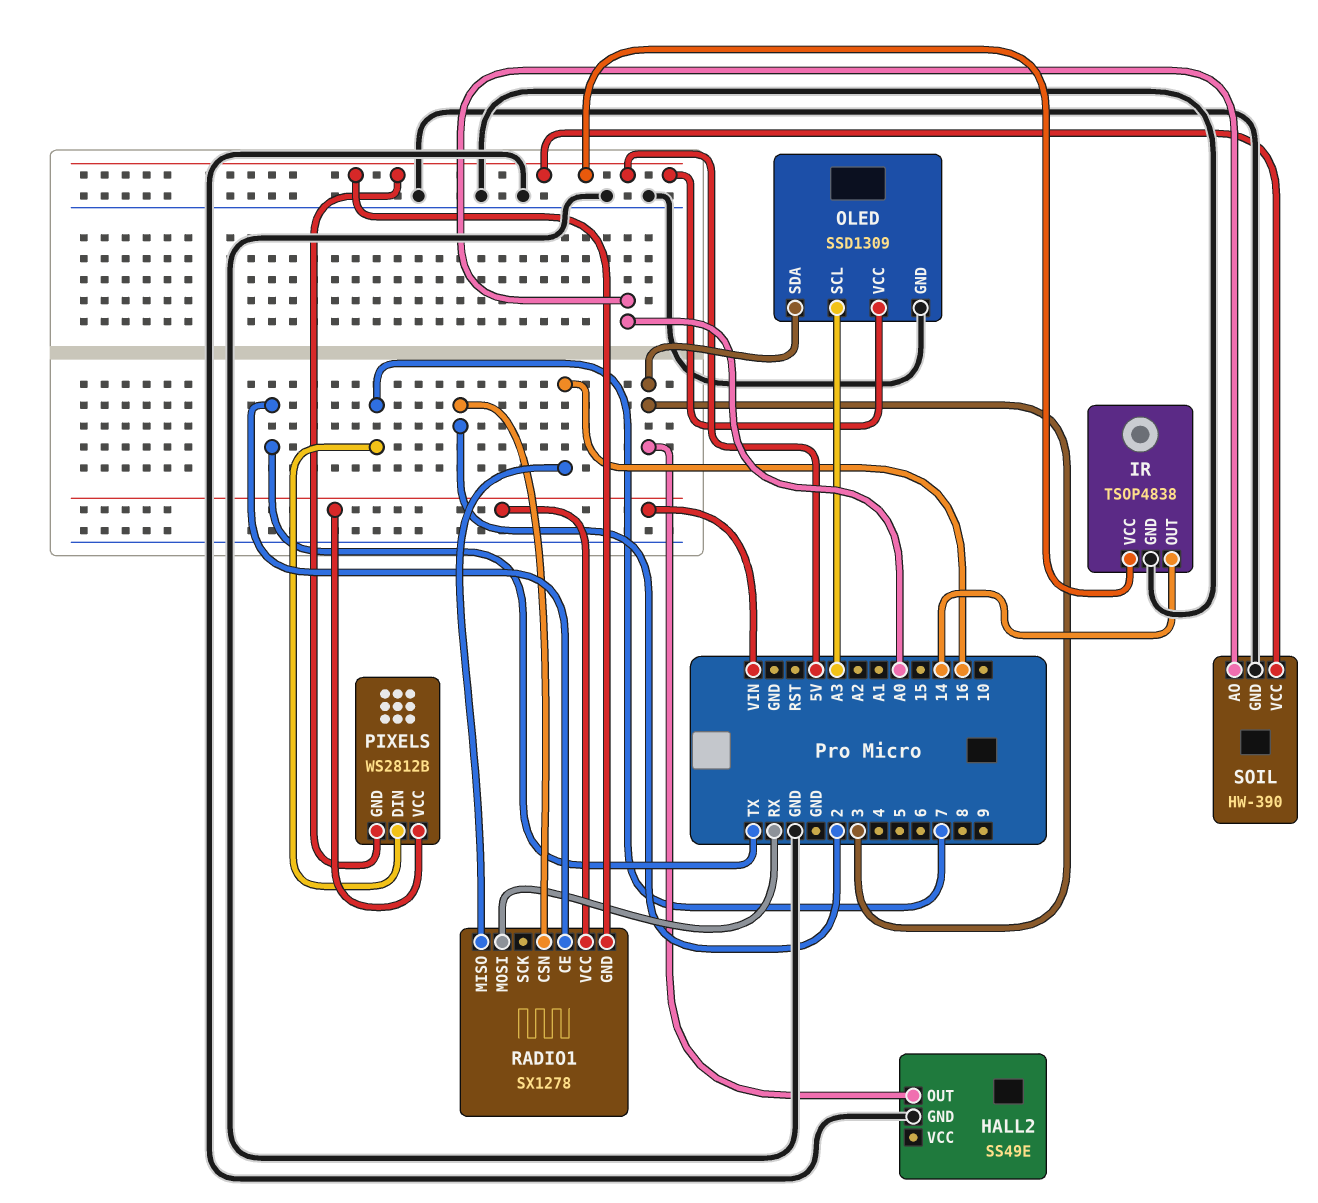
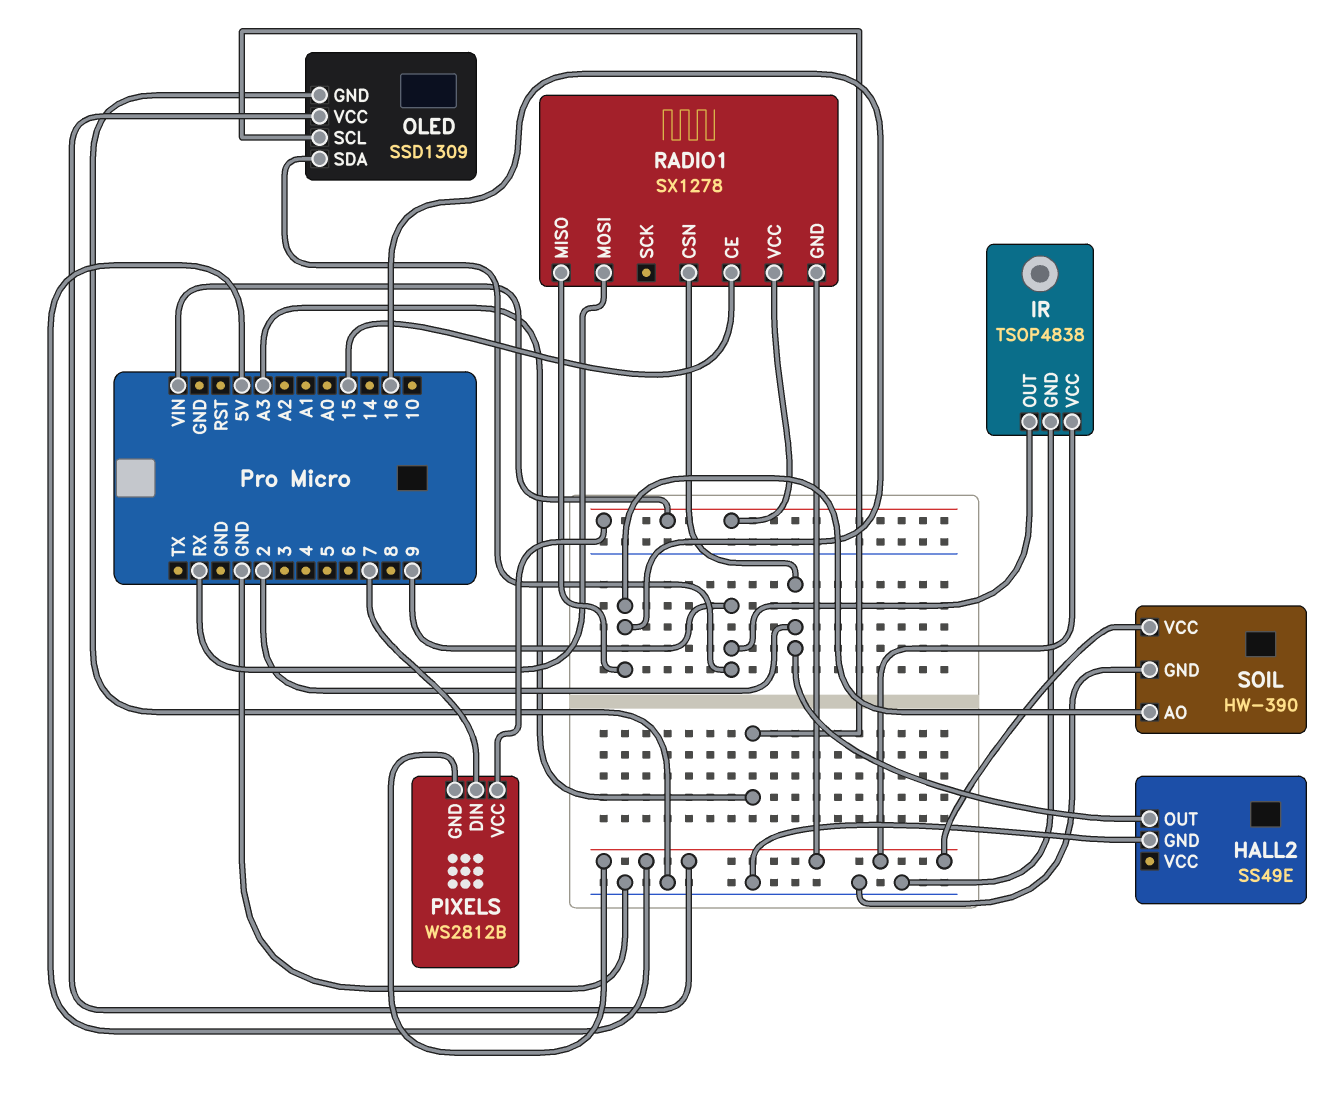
HALL2 pin OUT: 3 -> 2
IR pin OUT: 14 -> 9
OLED pin SDA: 3 -> 9
RADIO1 pin CE: TX -> 15
SOIL pin AO: A0 -> 16

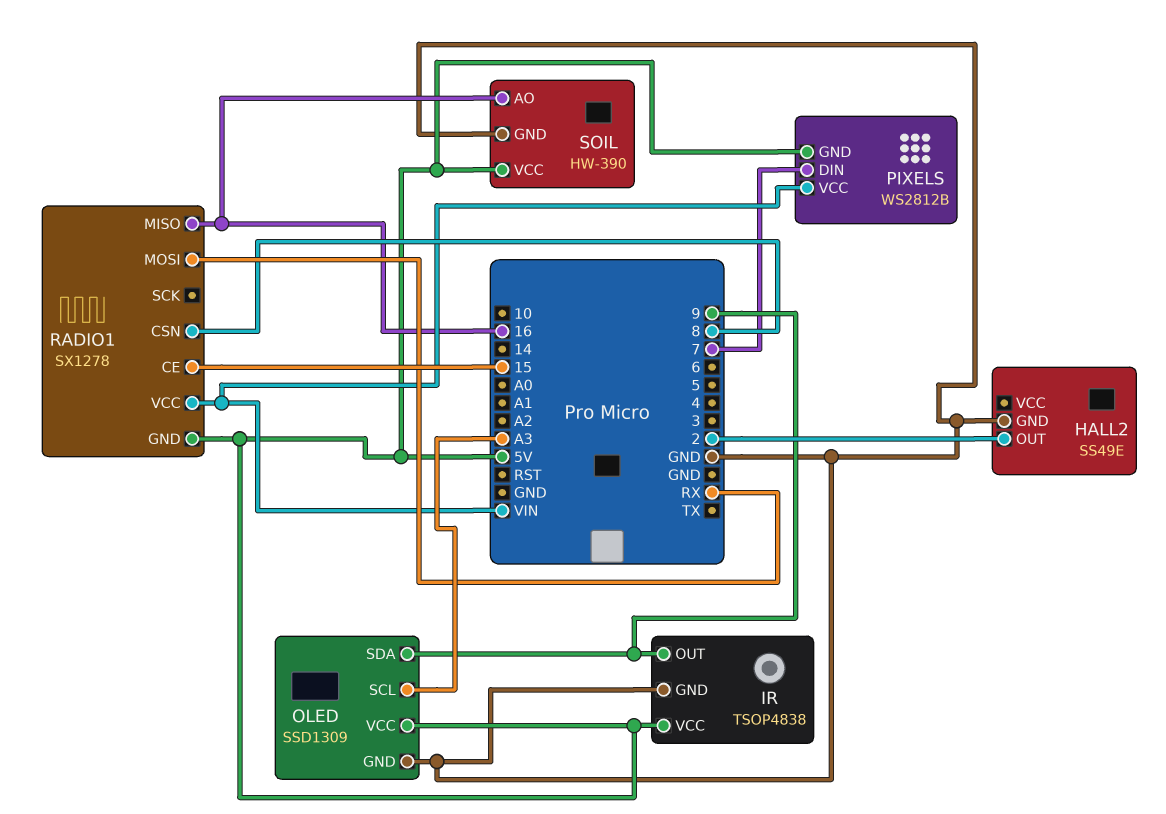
RADIO1 pin CSN: 2 -> 8

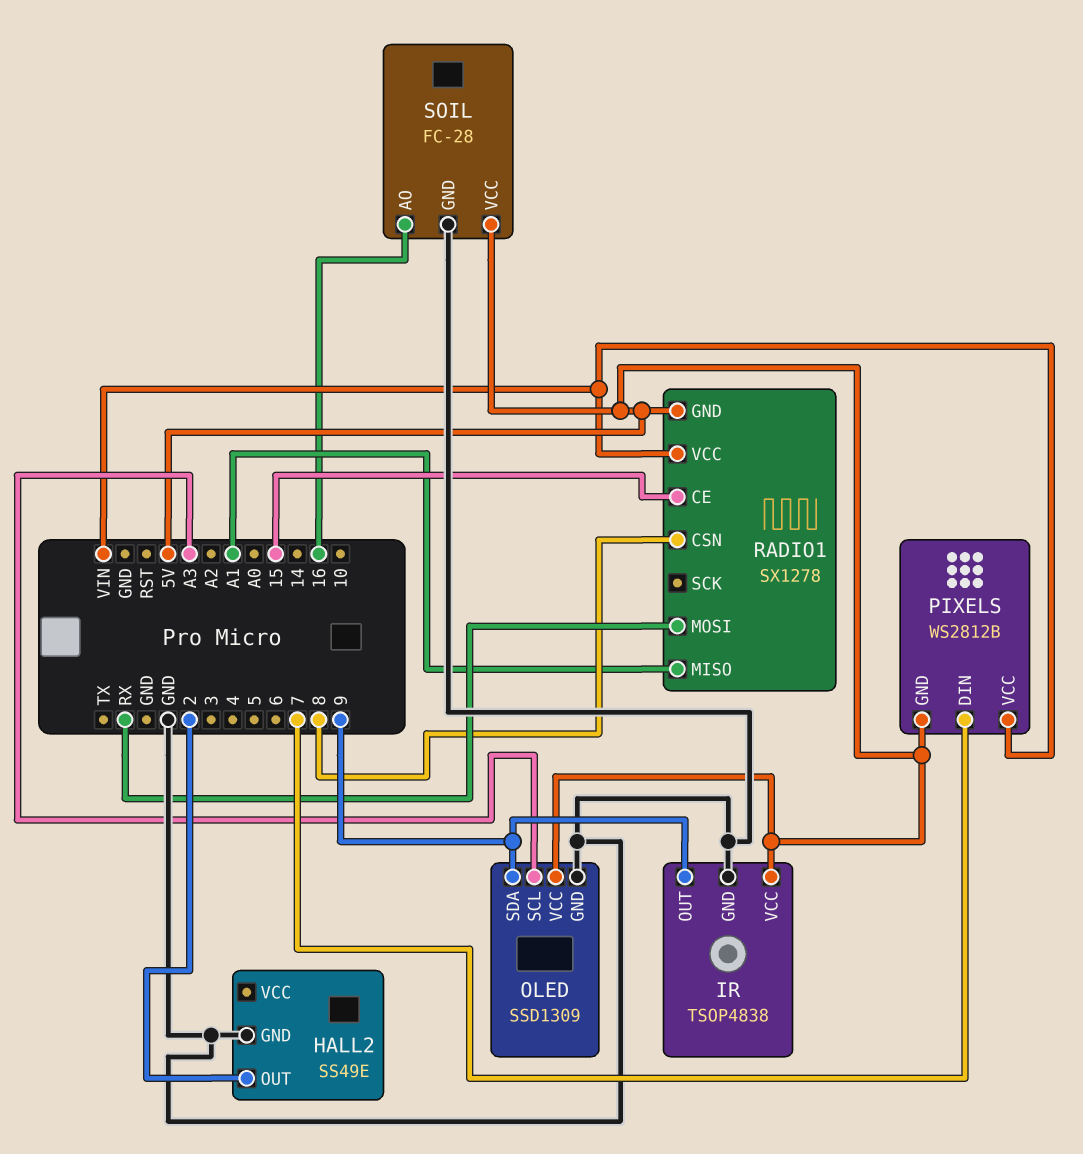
RADIO1 pin MISO: 16 -> A1
SOIL: HW-390 -> FC-28

